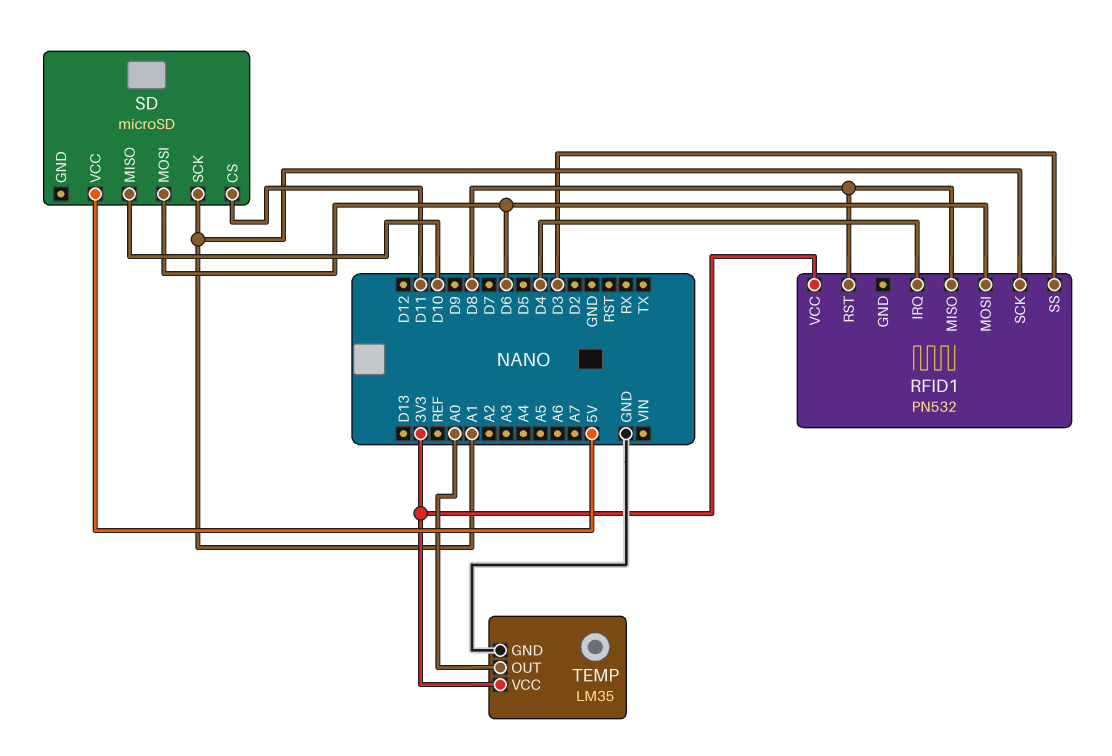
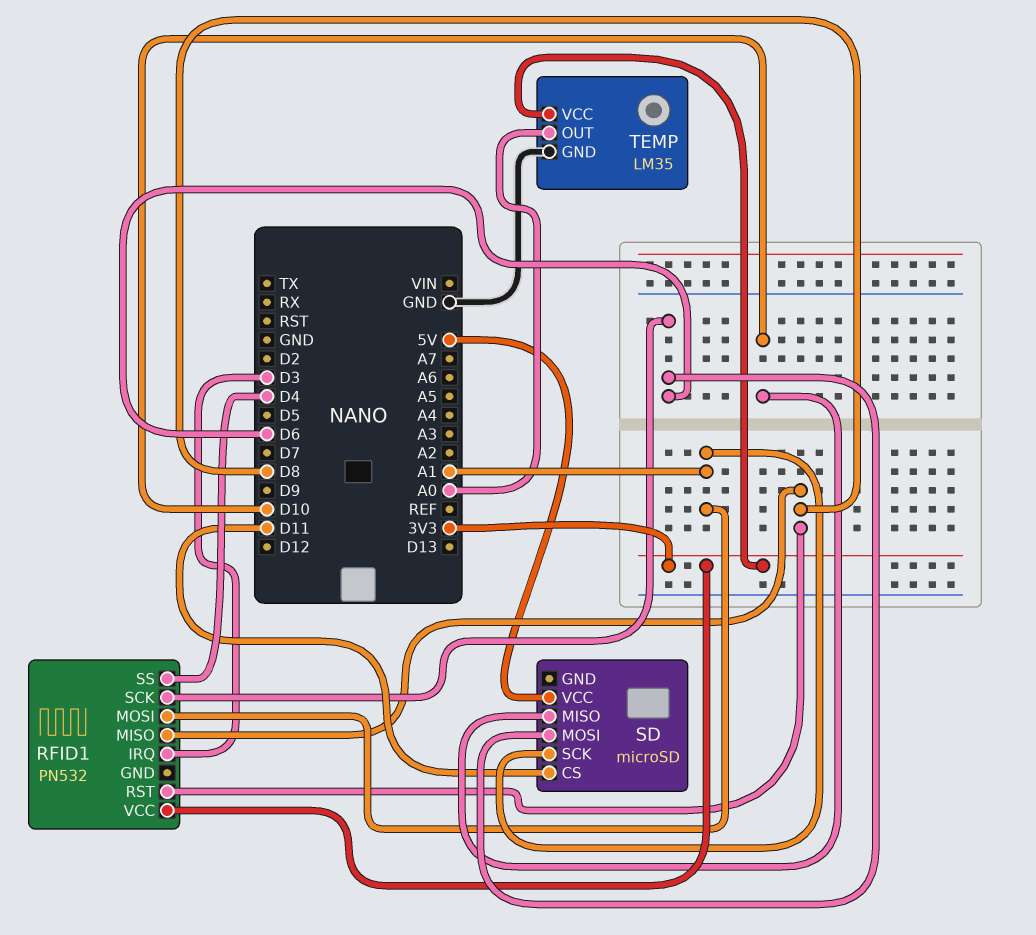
RFID1 pin IRQ: D4 -> D3
RFID1 pin MOSI: D6 -> A1
RFID1 pin SCK: A1 -> D6
RFID1 pin SS: D3 -> D4

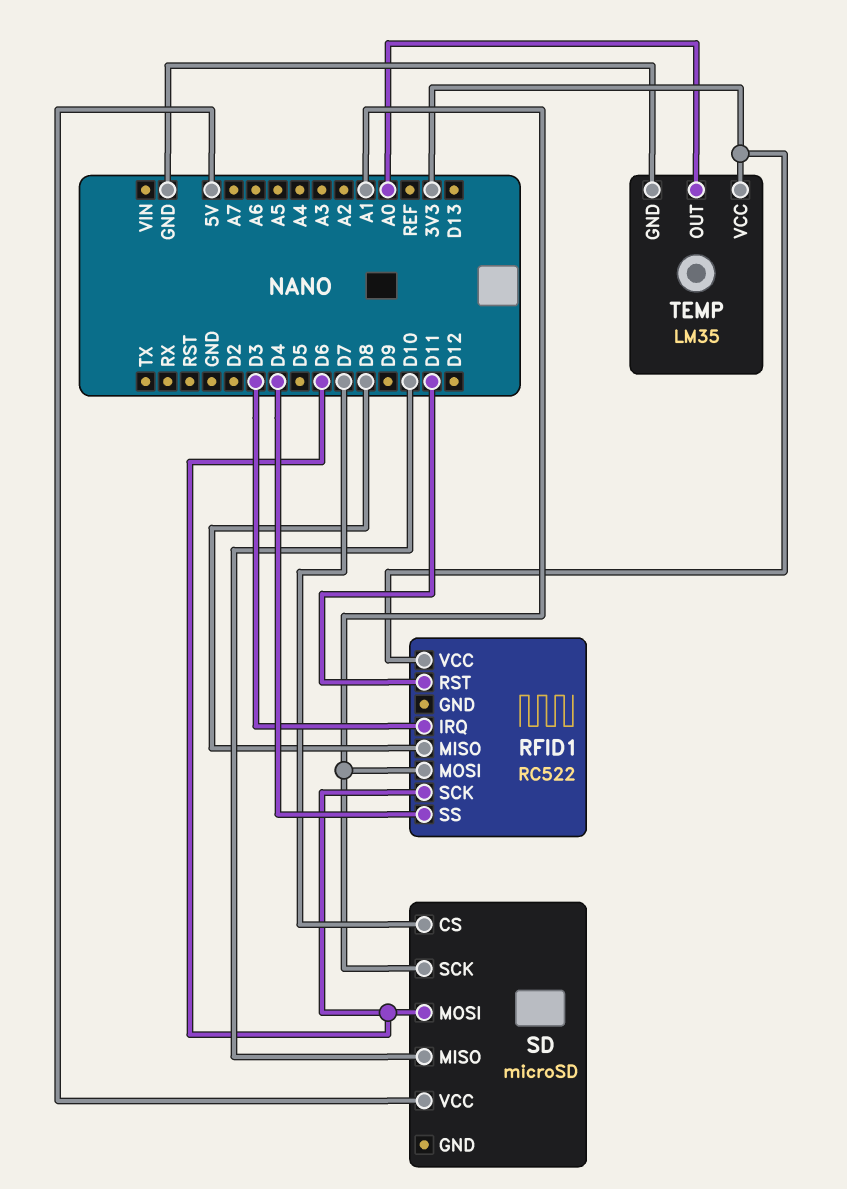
RFID1: PN532 -> RC522
RFID1 pin RST: D8 -> D11
SD pin CS: D11 -> D7

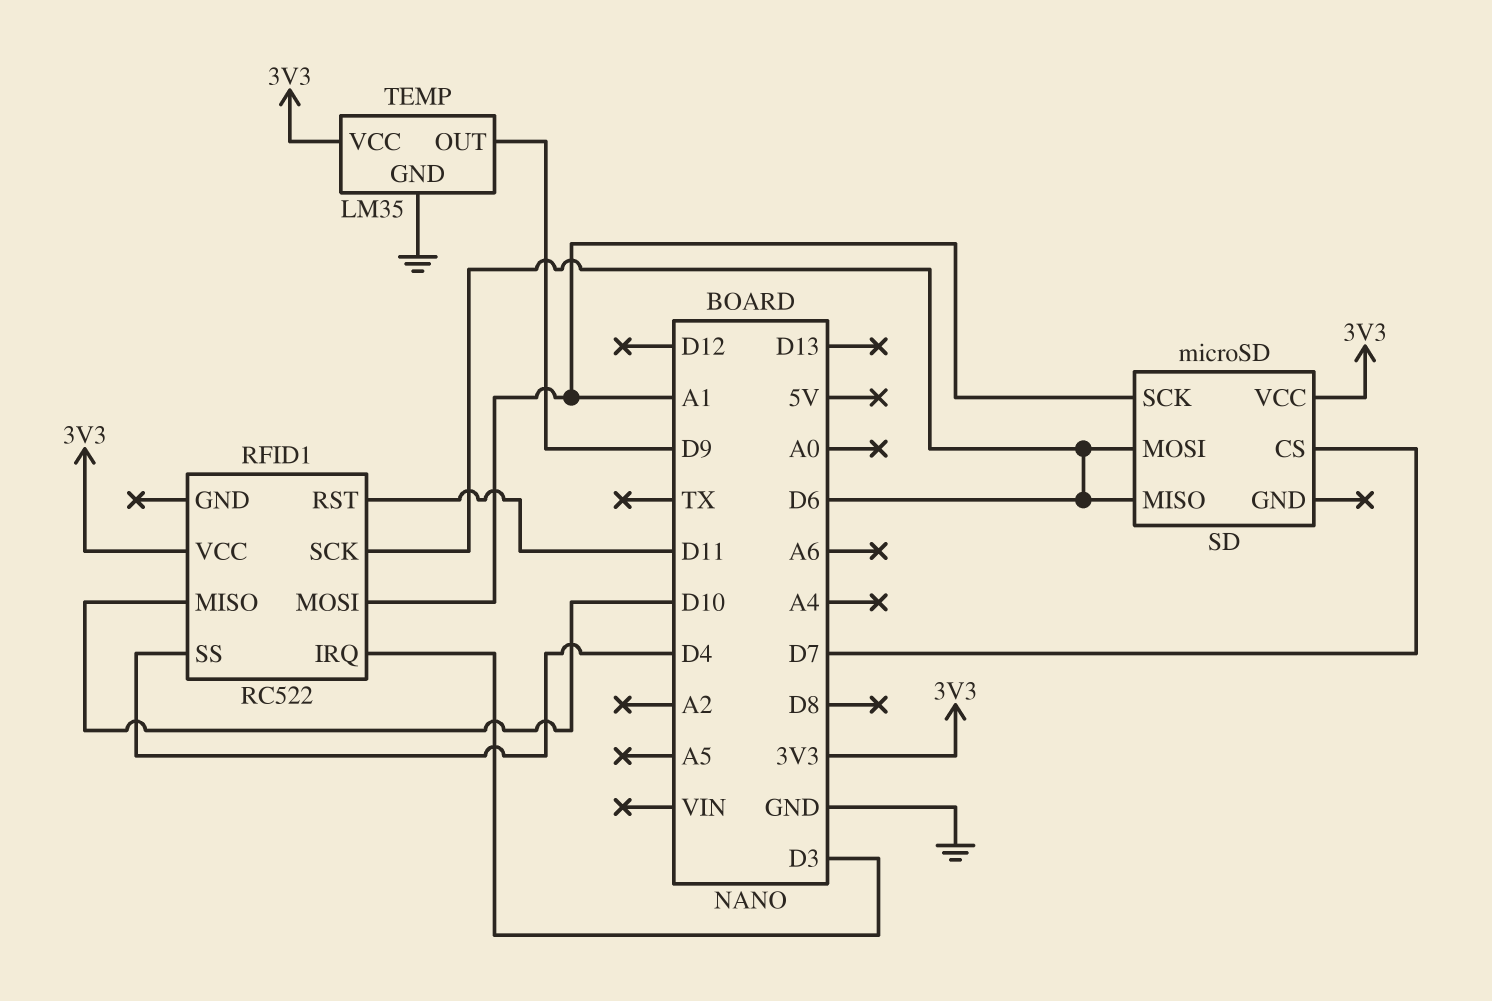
RFID1 pin MISO: D8 -> D10
SD pin MISO: D10 -> D6
SD pin VCC: 5V -> 3V3
TEMP pin OUT: A0 -> D9

